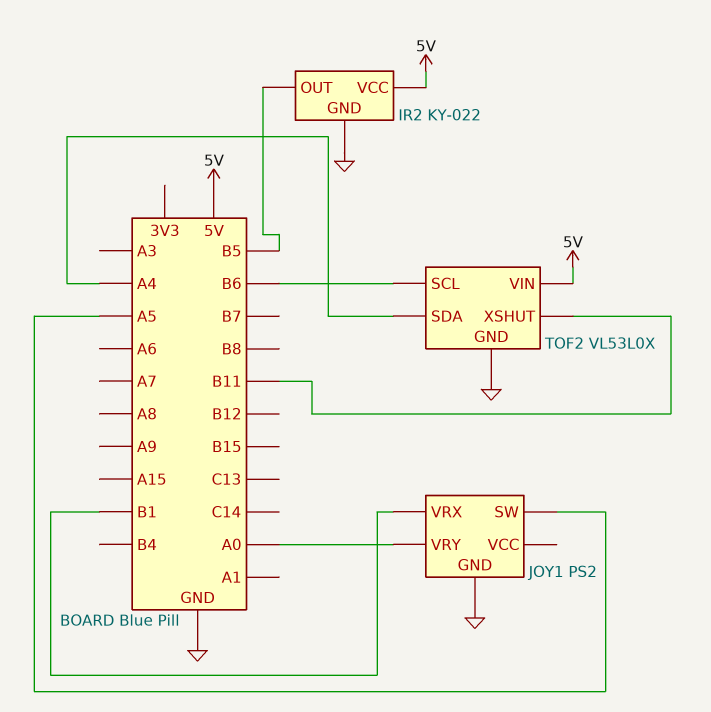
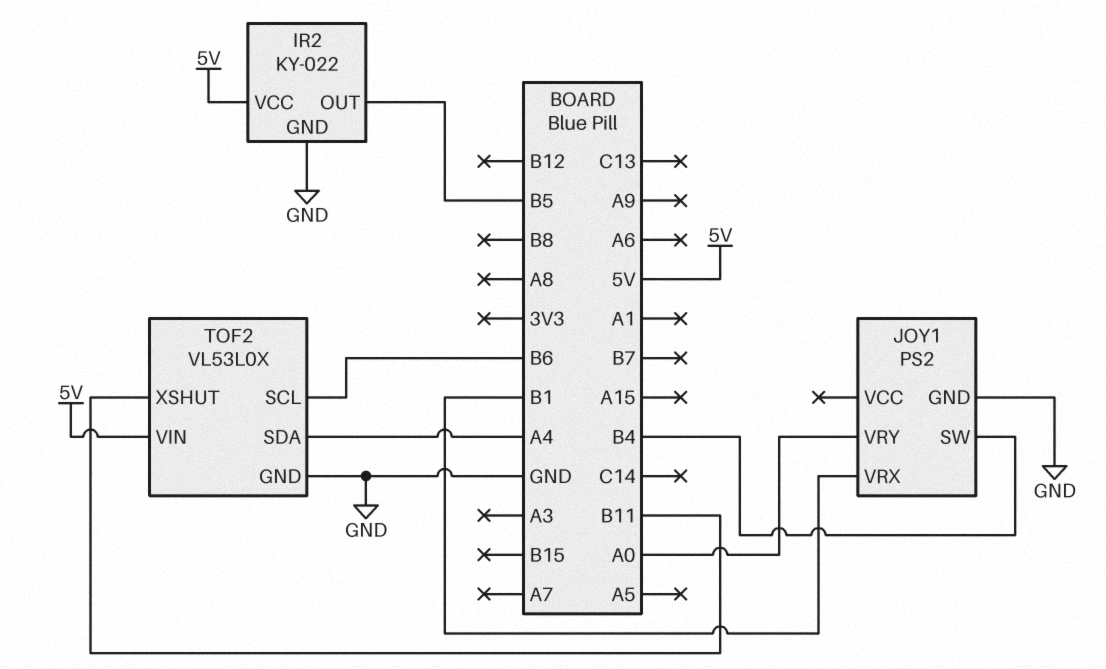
JOY1 pin SW: A5 -> B4

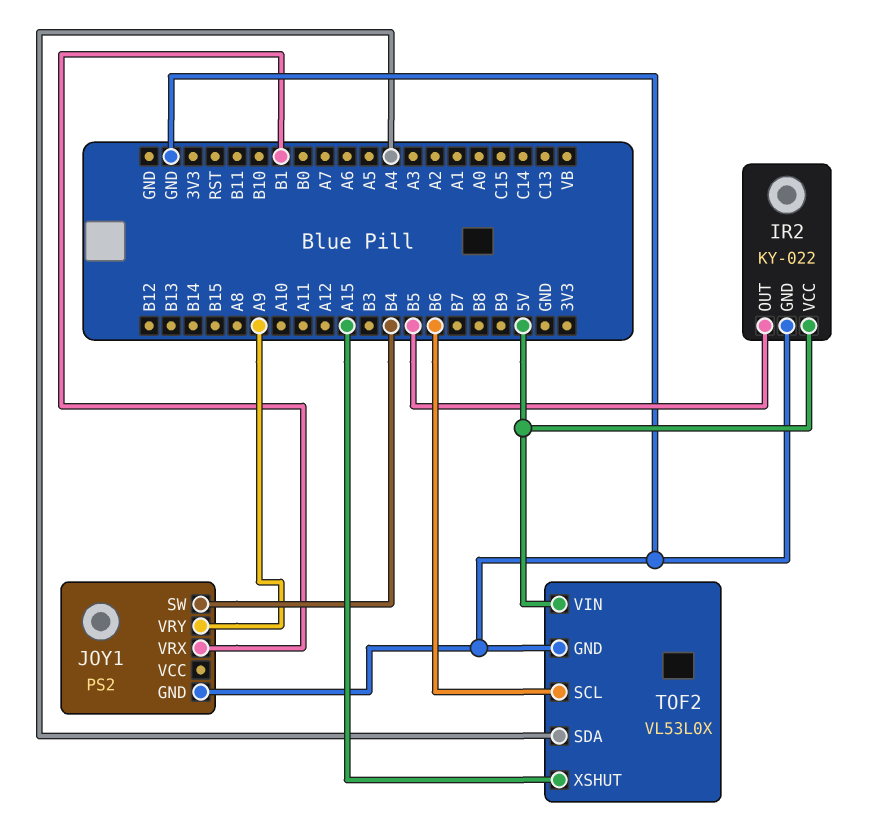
JOY1 pin VRY: A0 -> A9
TOF2 pin XSHUT: B11 -> A15

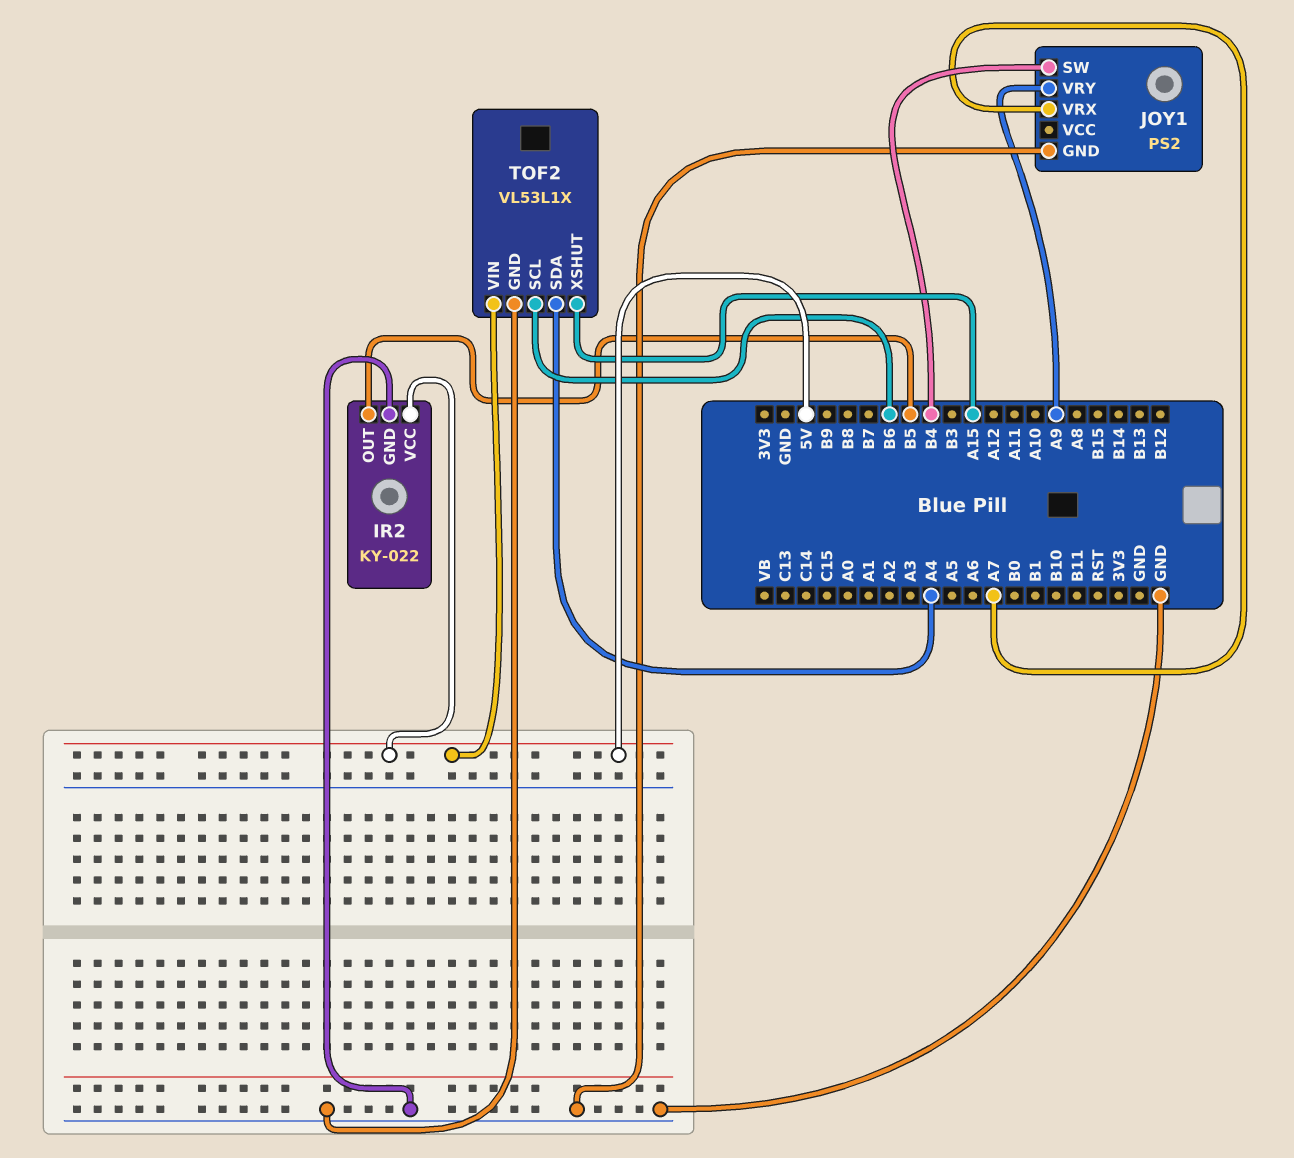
JOY1 pin VRX: B1 -> A7
TOF2: VL53L0X -> VL53L1X

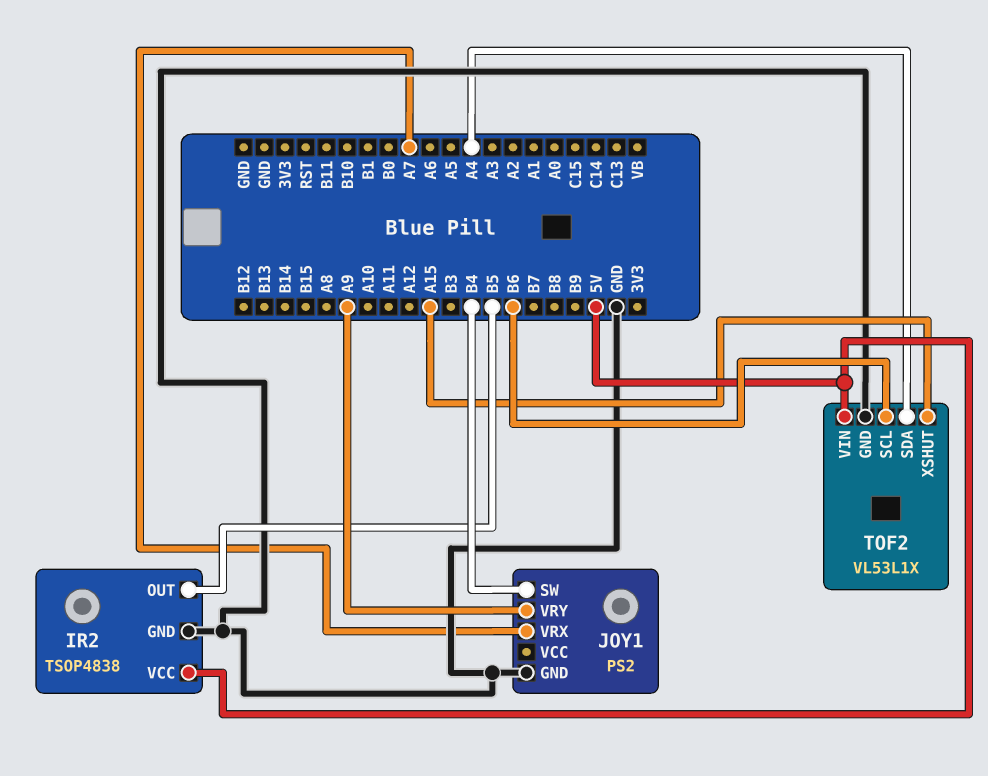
IR2: KY-022 -> TSOP4838

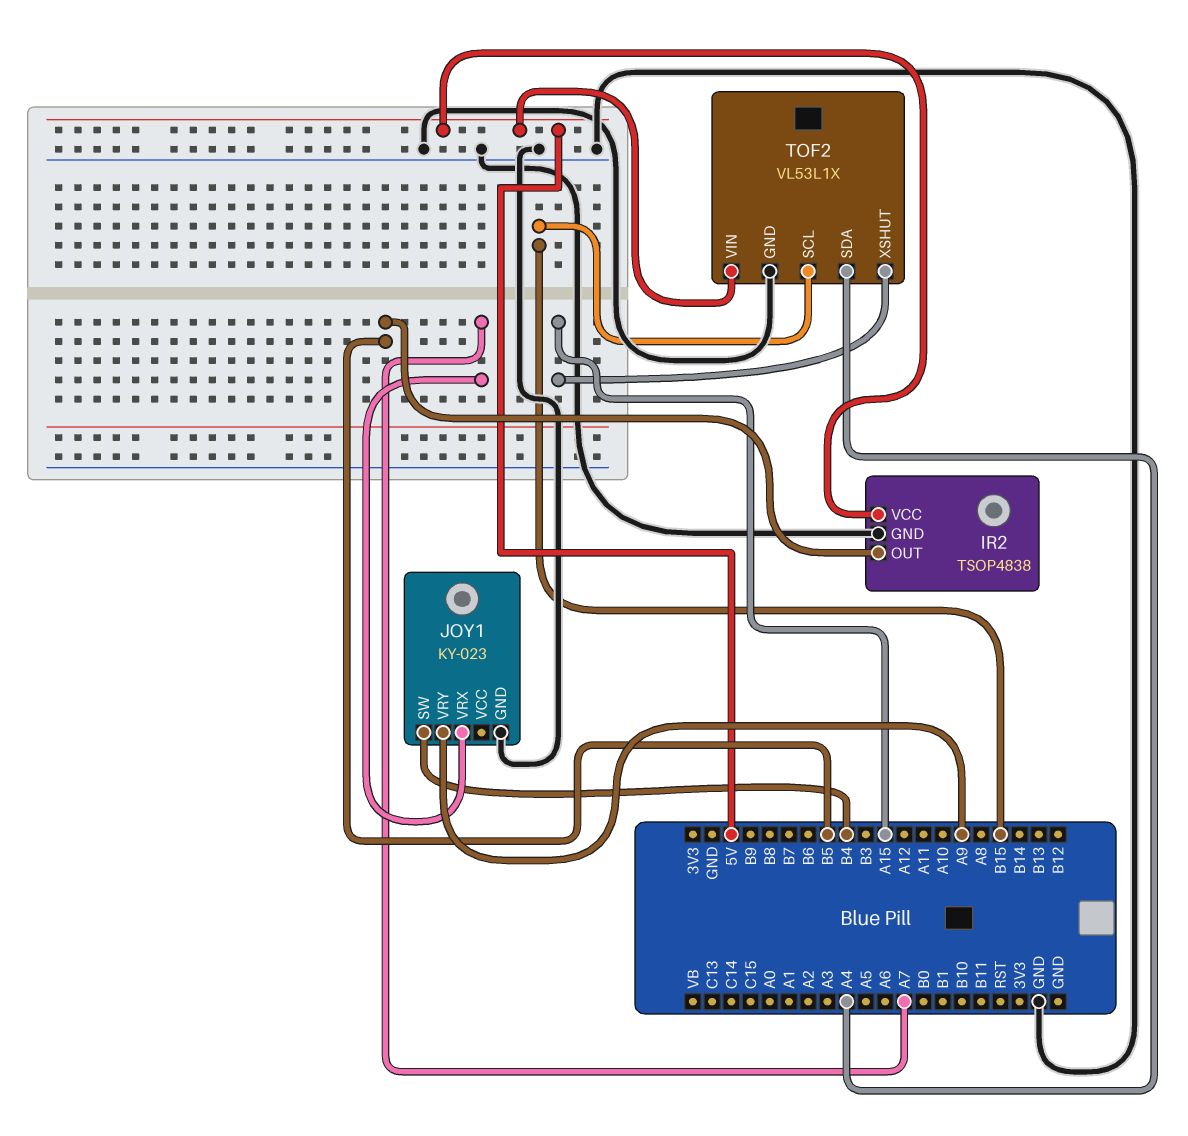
JOY1: PS2 -> KY-023
TOF2 pin SCL: B6 -> B15

